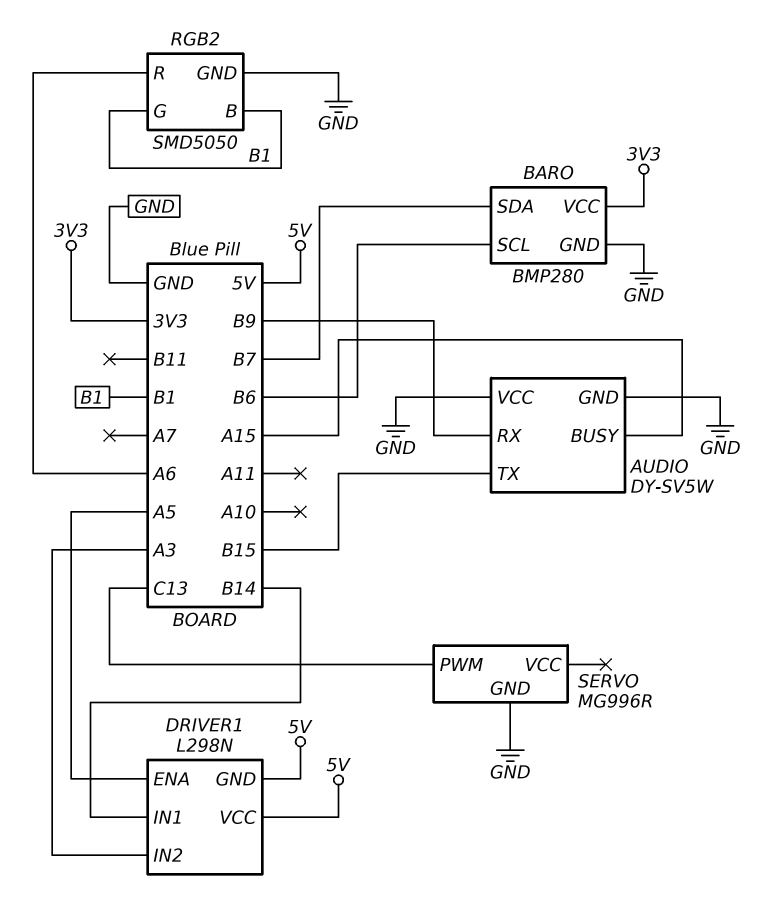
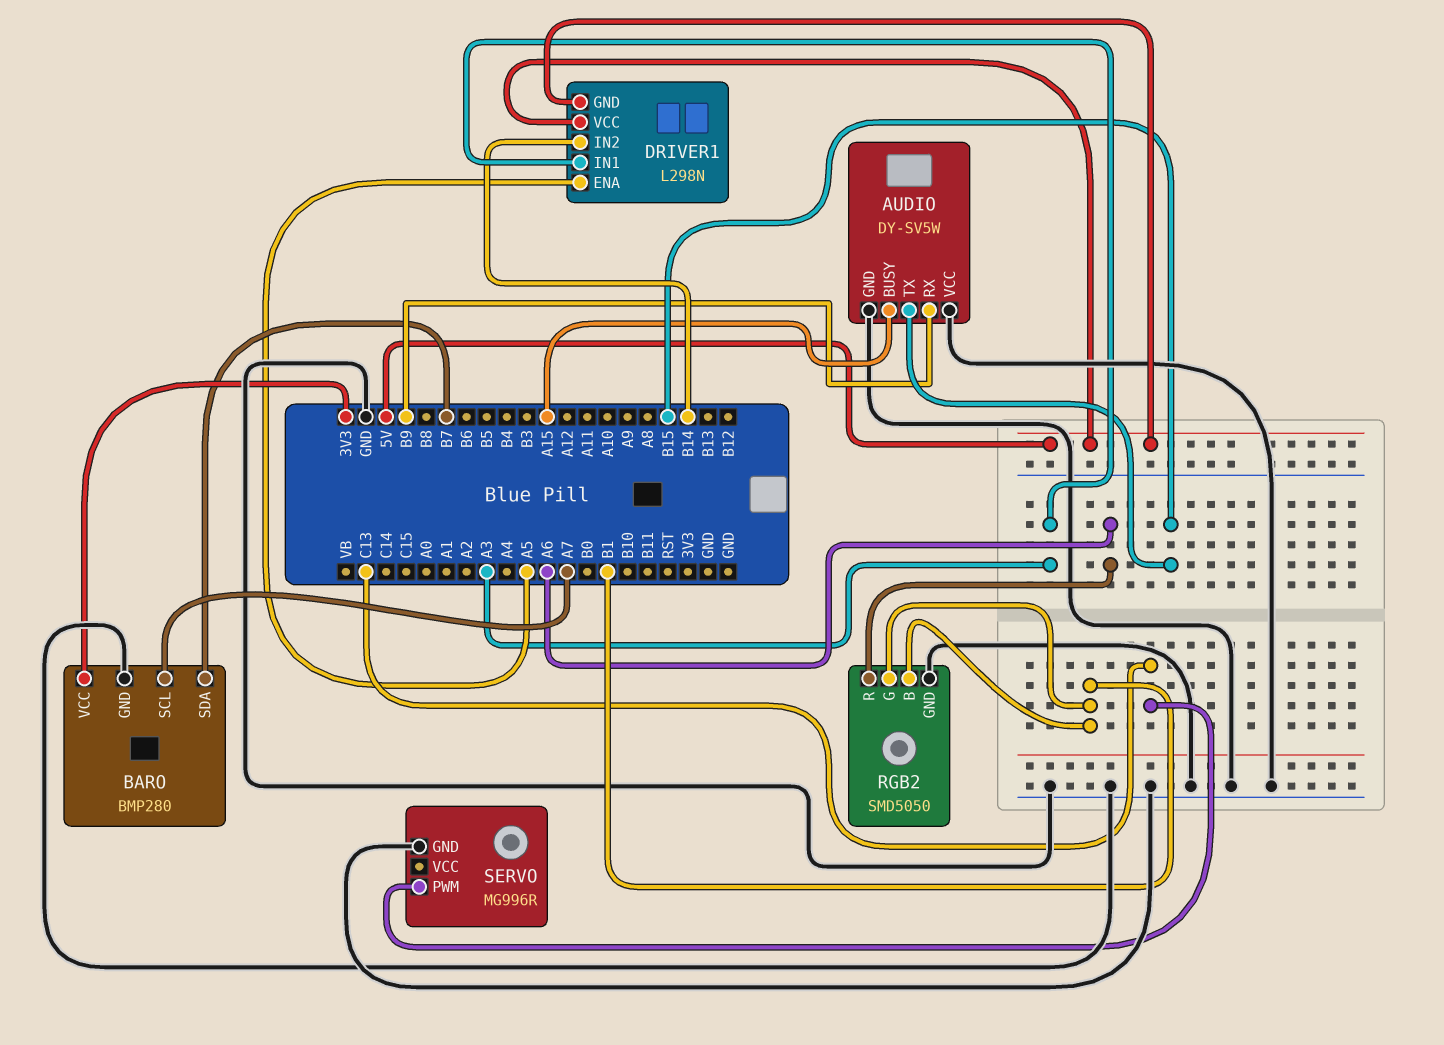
BARO pin SCL: B6 -> A7
DRIVER1 pin IN1: B14 -> A3
DRIVER1 pin IN2: A3 -> B14

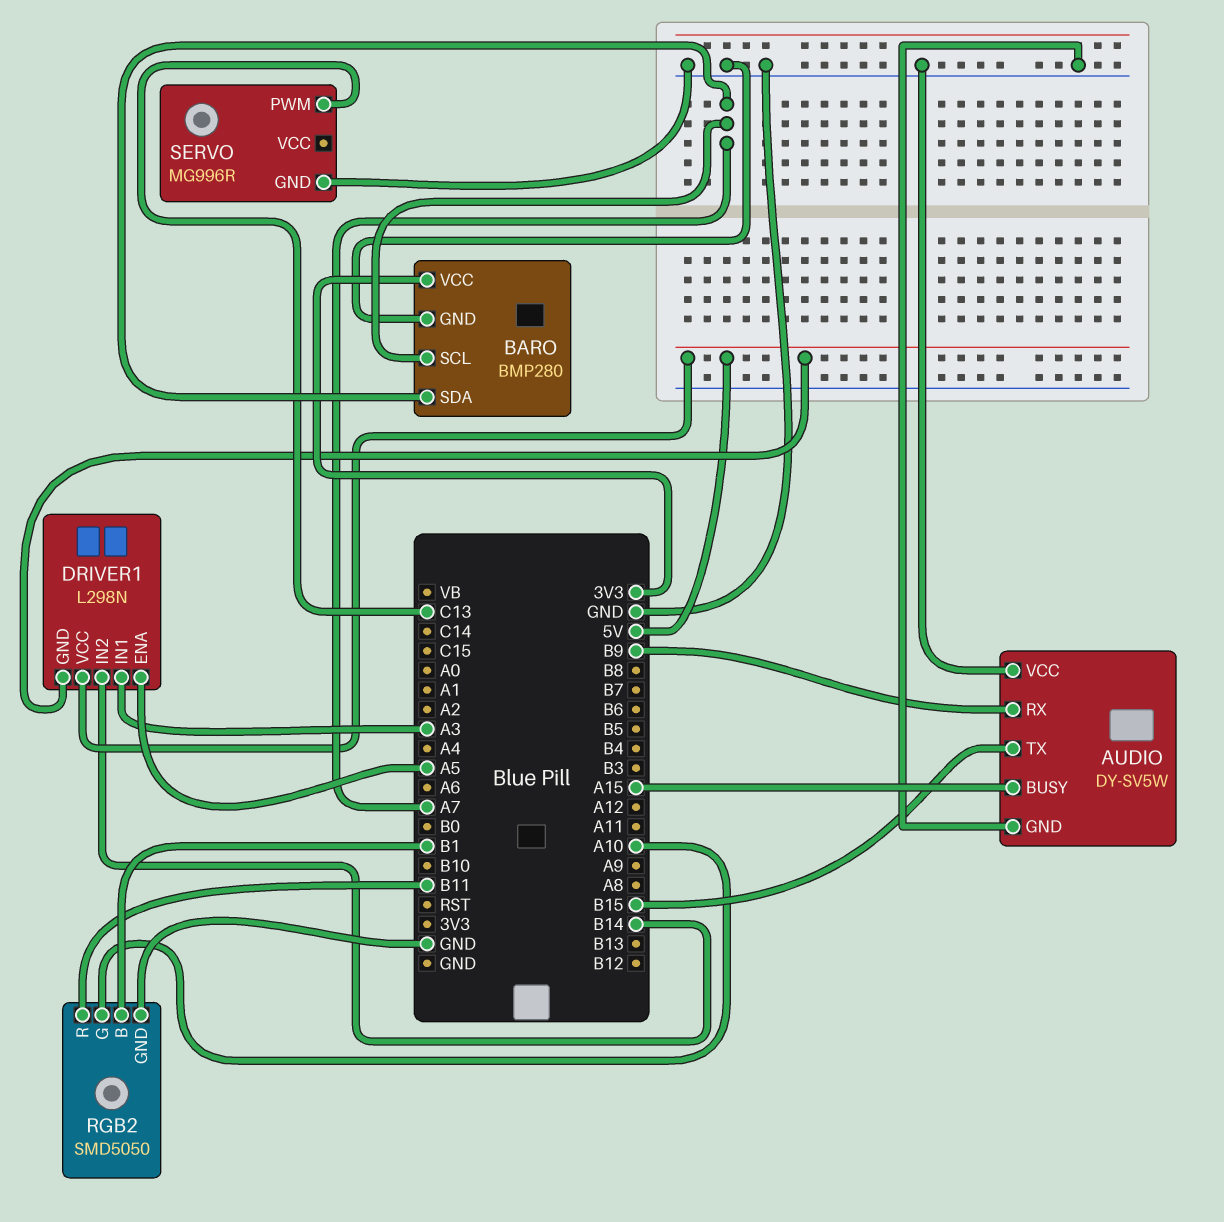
BARO pin SDA: B7 -> A7
RGB2 pin G: B1 -> A10
RGB2 pin R: A6 -> B11

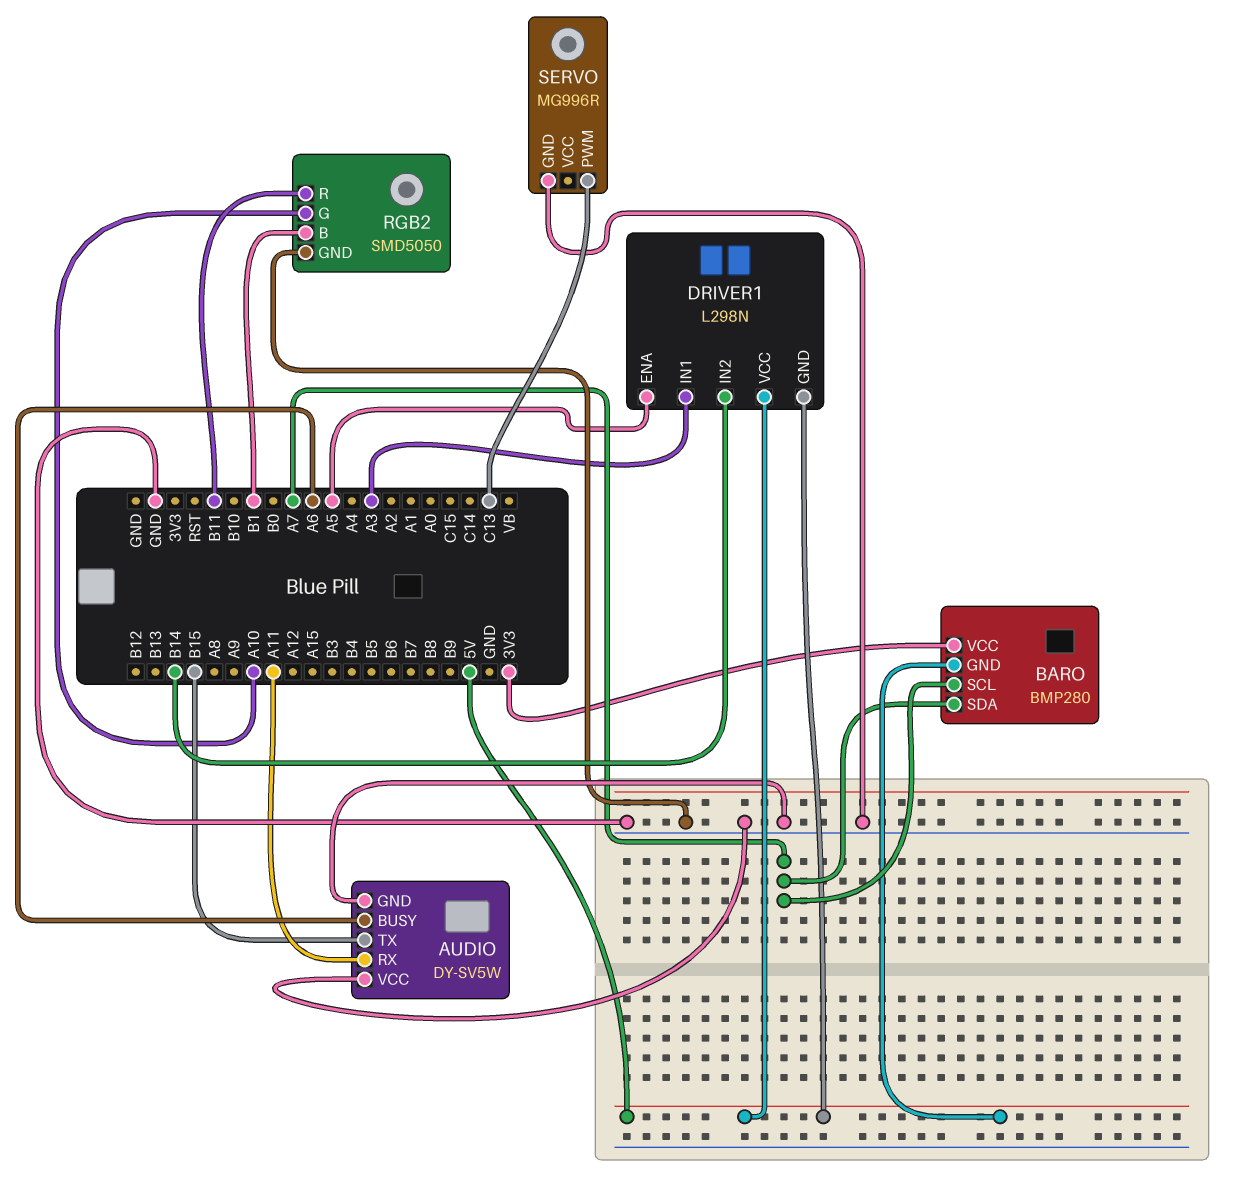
AUDIO pin BUSY: A15 -> A6
AUDIO pin RX: B9 -> A11
BARO pin GND: GND -> 5V

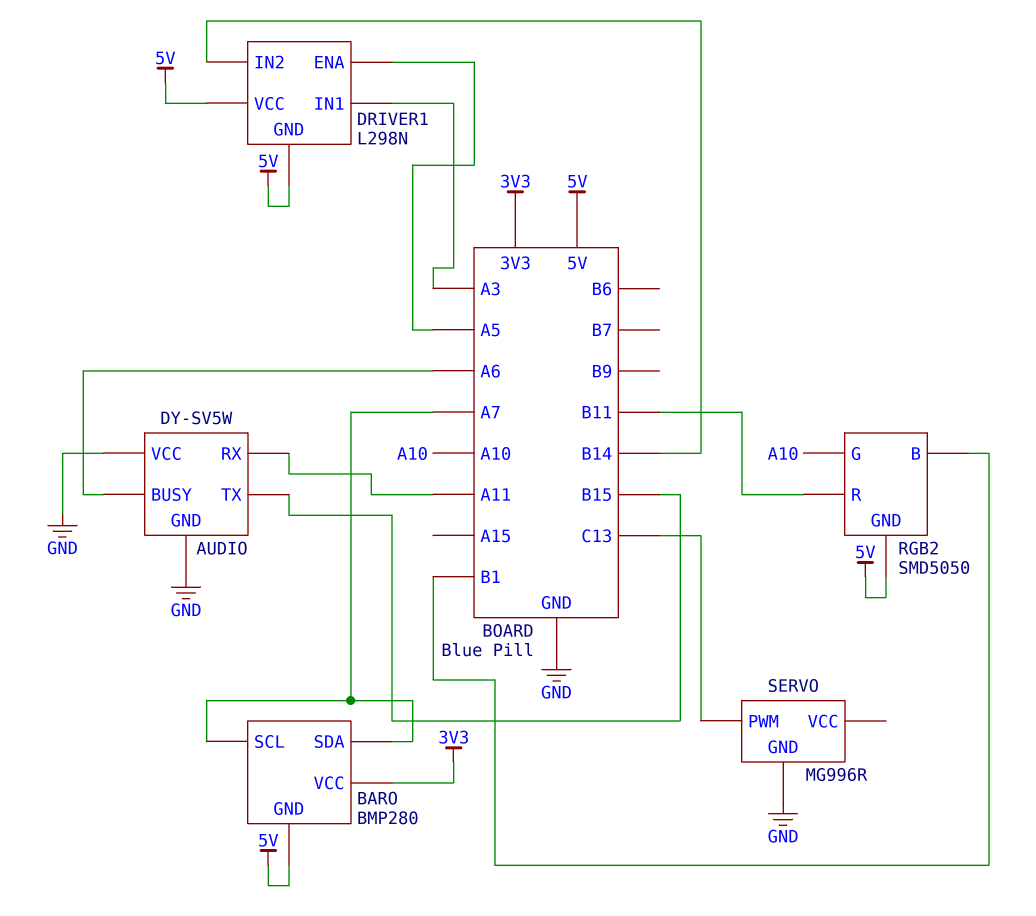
RGB2 pin GND: GND -> 5V

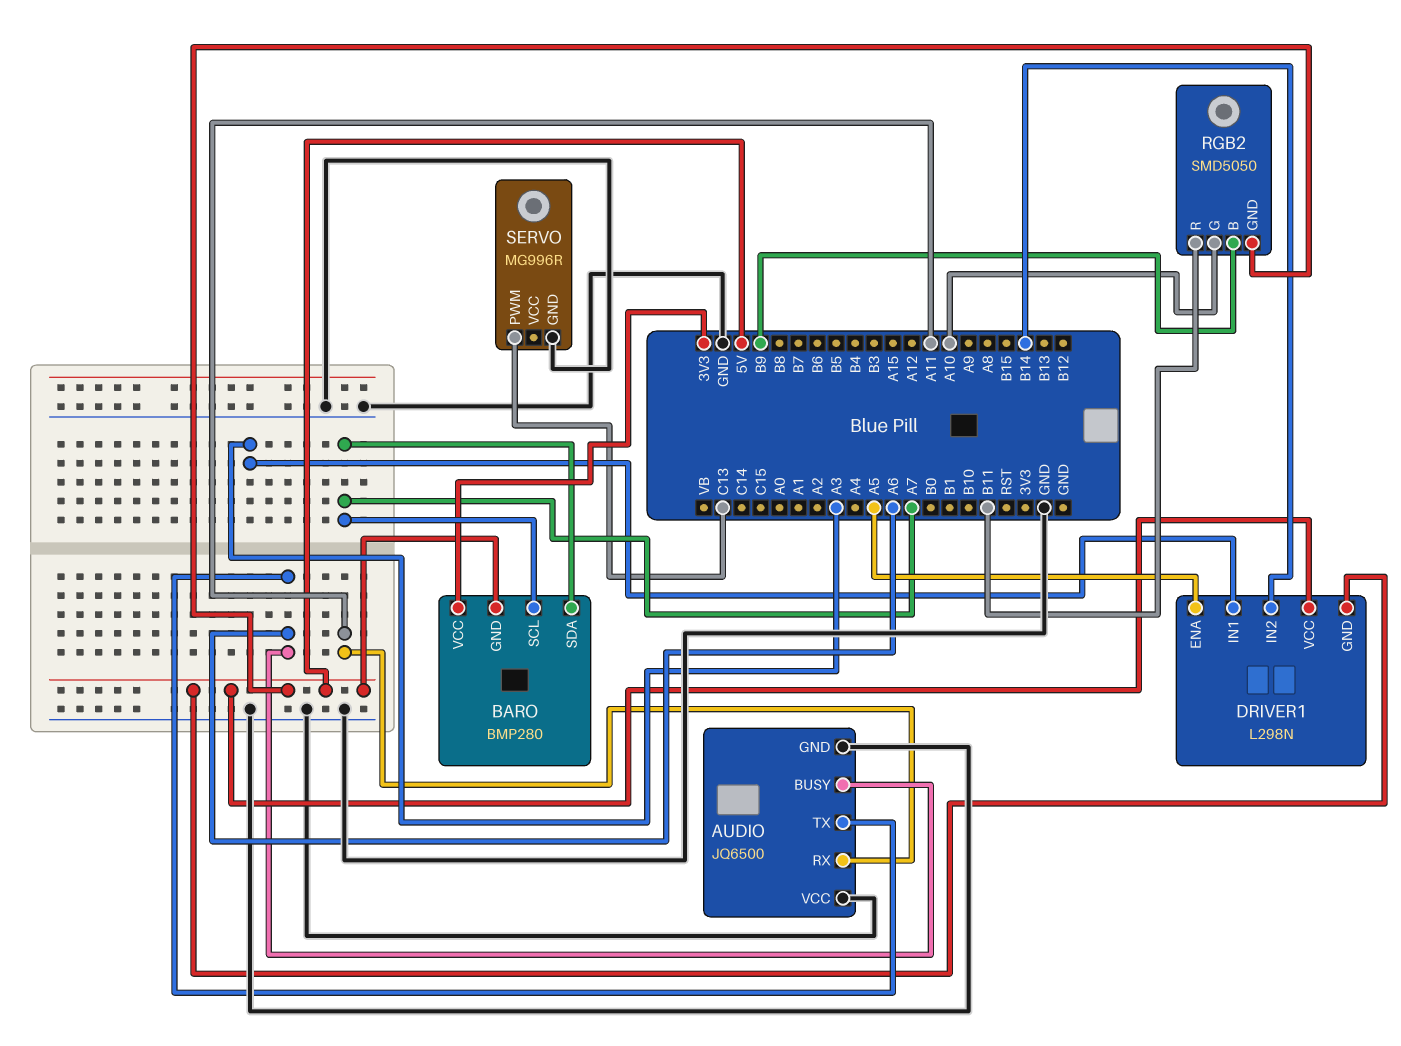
AUDIO: DY-SV5W -> JQ6500
AUDIO pin TX: B15 -> A6
RGB2 pin B: B1 -> B9

